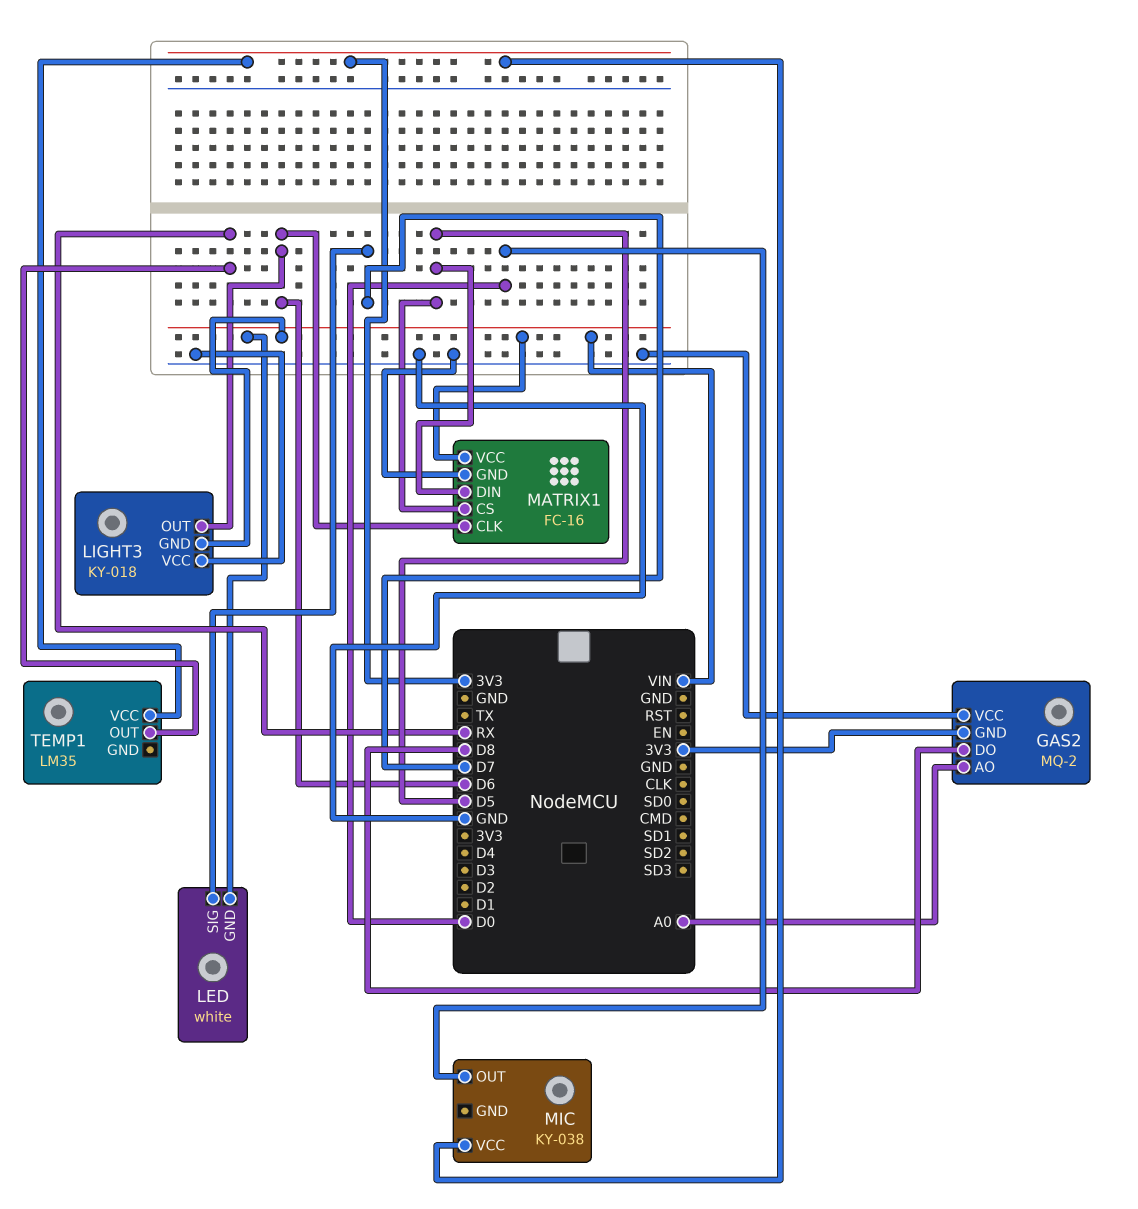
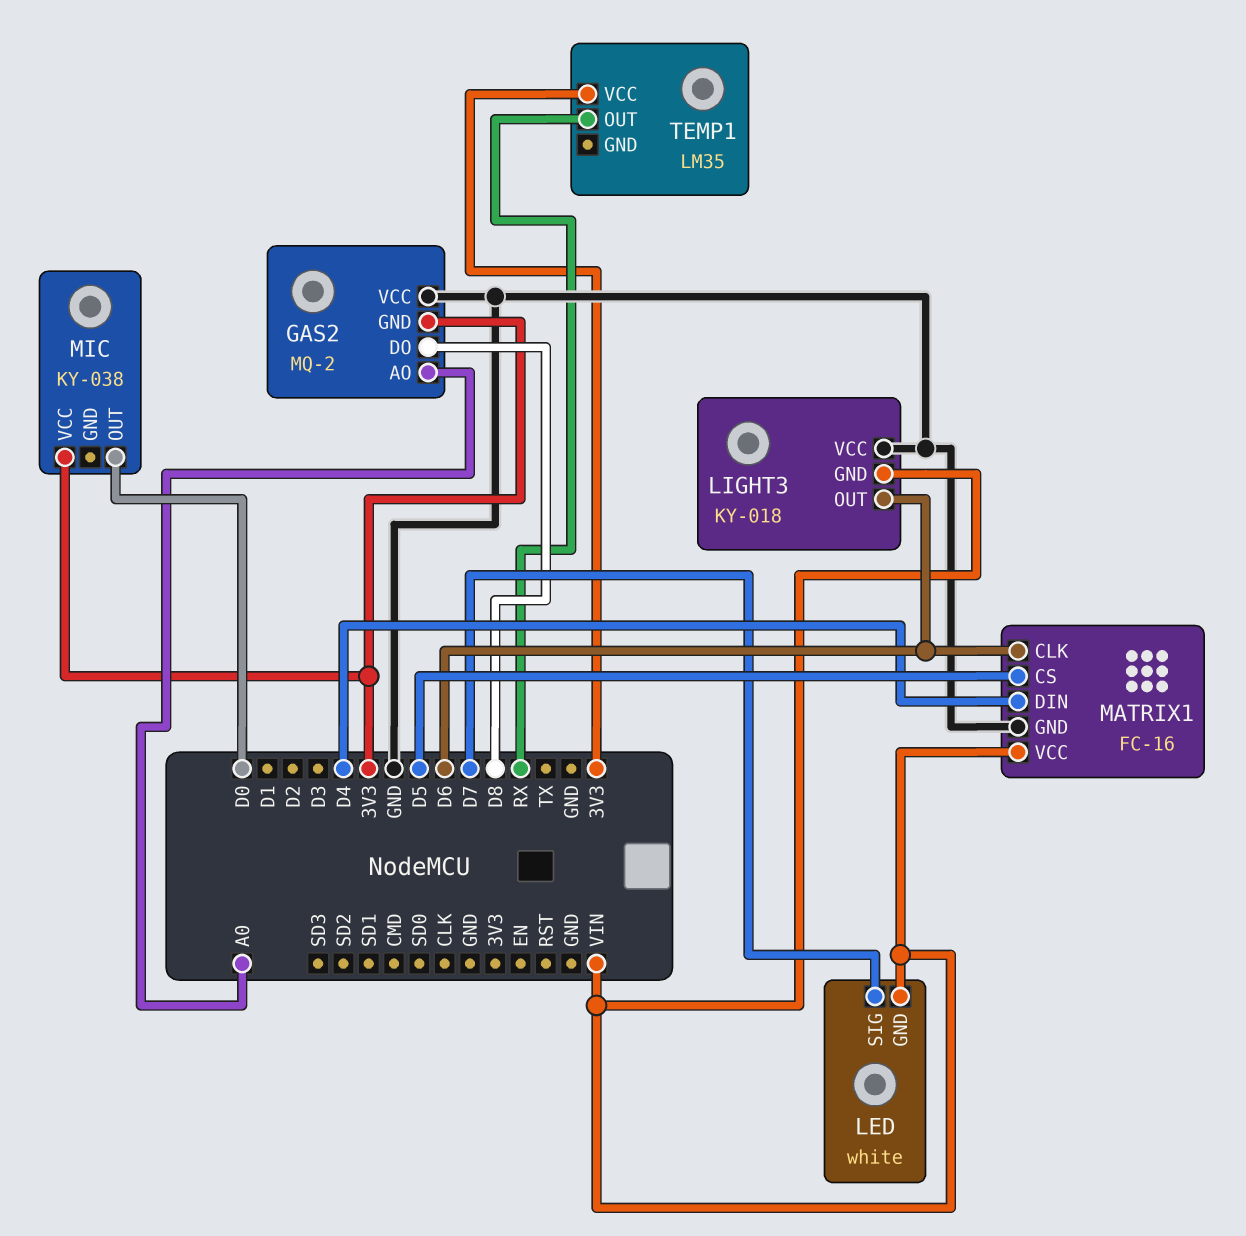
MATRIX1 pin DIN: D5 -> D4

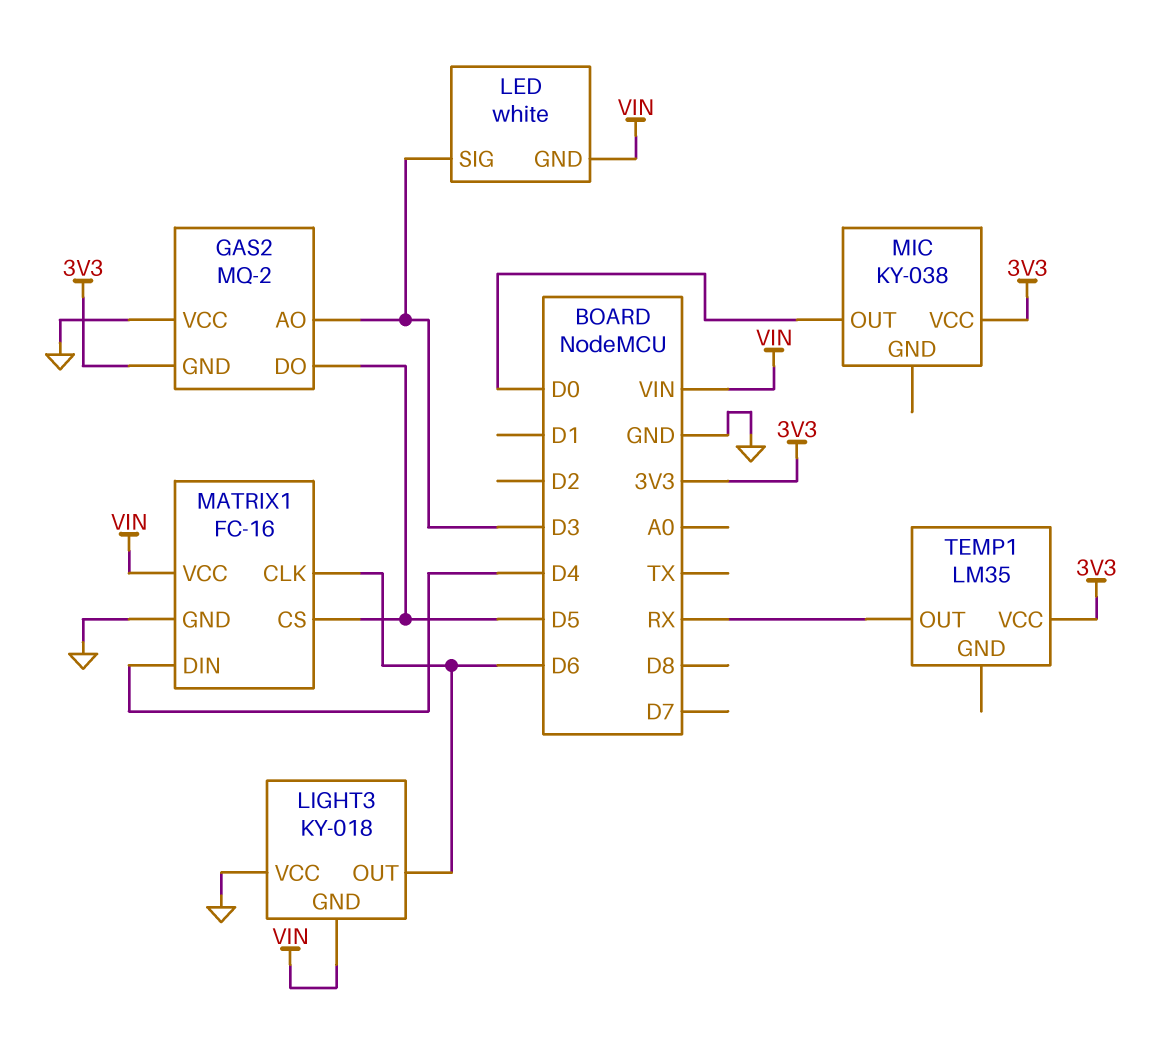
GAS2 pin AO: A0 -> D3
GAS2 pin DO: D8 -> D5
LED pin SIG: D7 -> D3

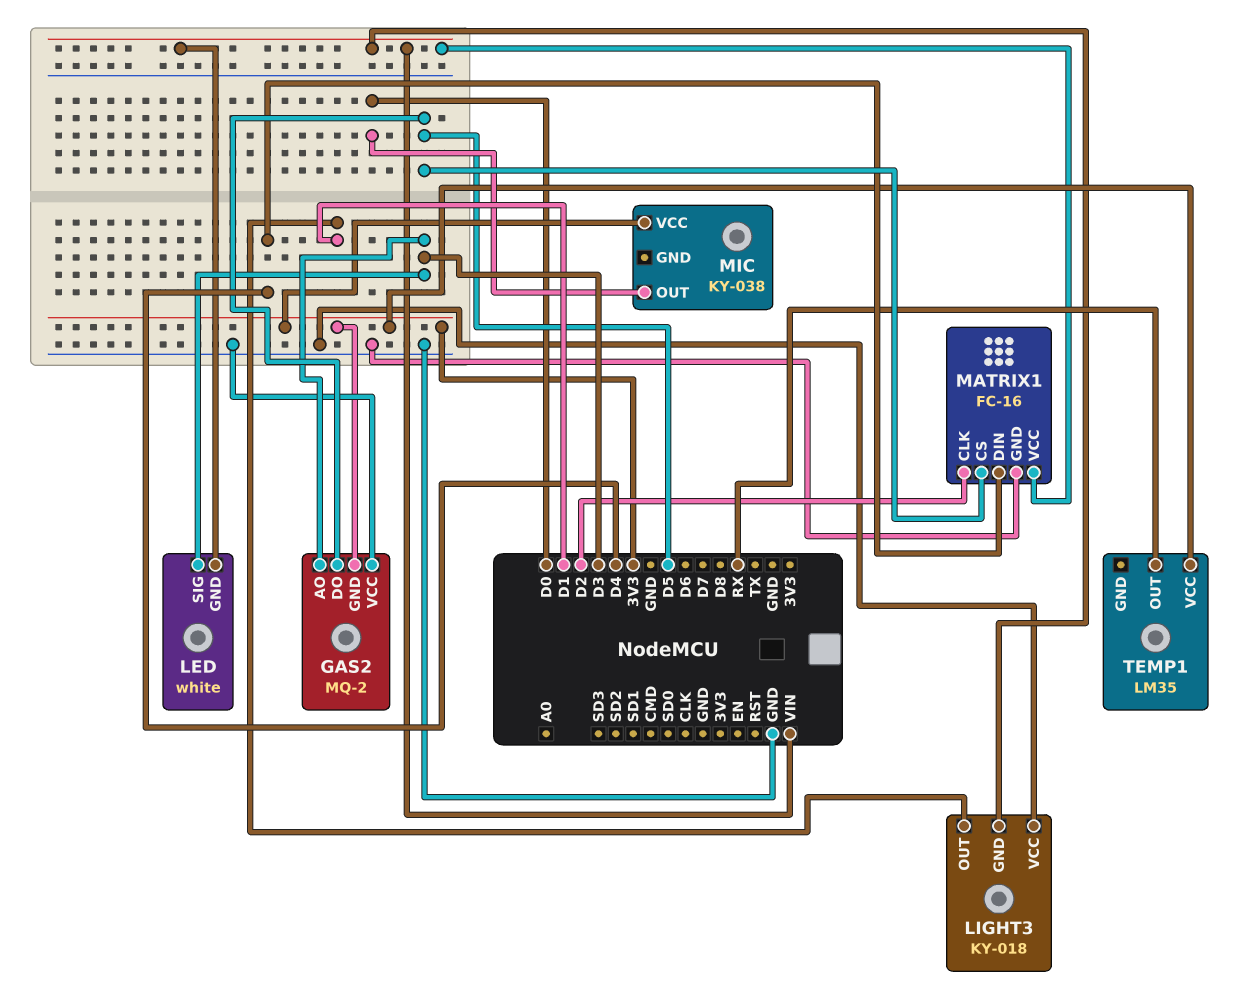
LIGHT3 pin OUT: D6 -> D1
MATRIX1 pin CLK: D6 -> D2

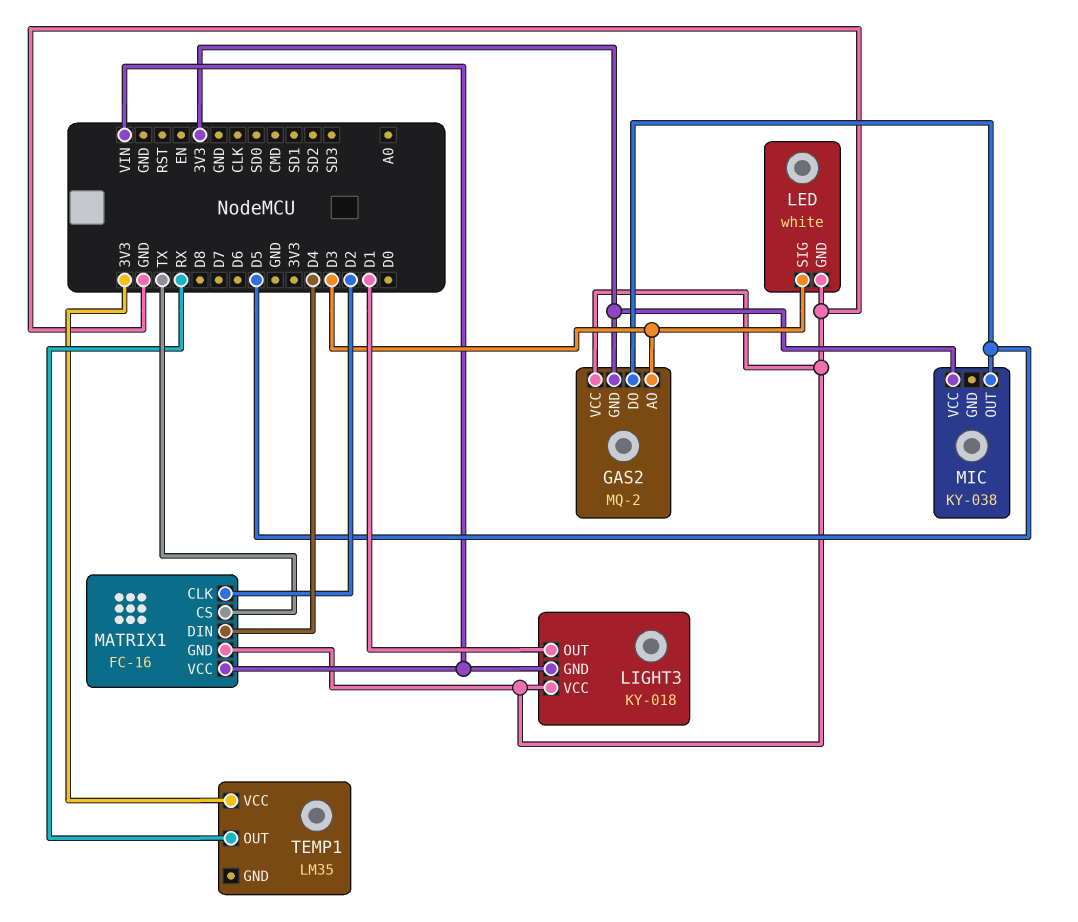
LED pin GND: VIN -> GND
MATRIX1 pin CS: D5 -> TX
MIC pin OUT: D0 -> D5

